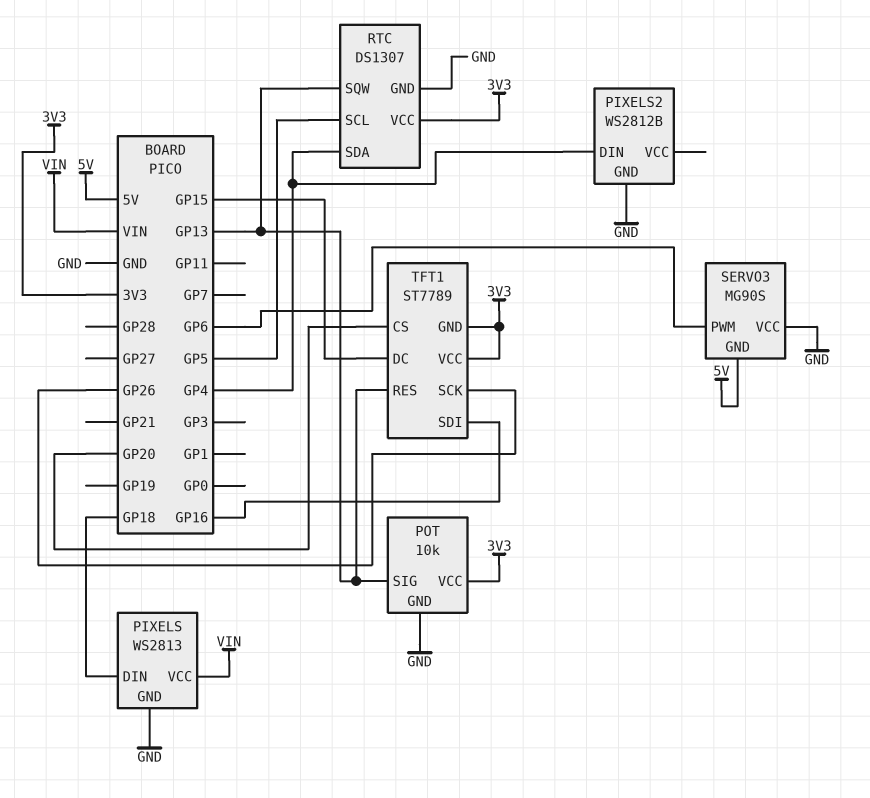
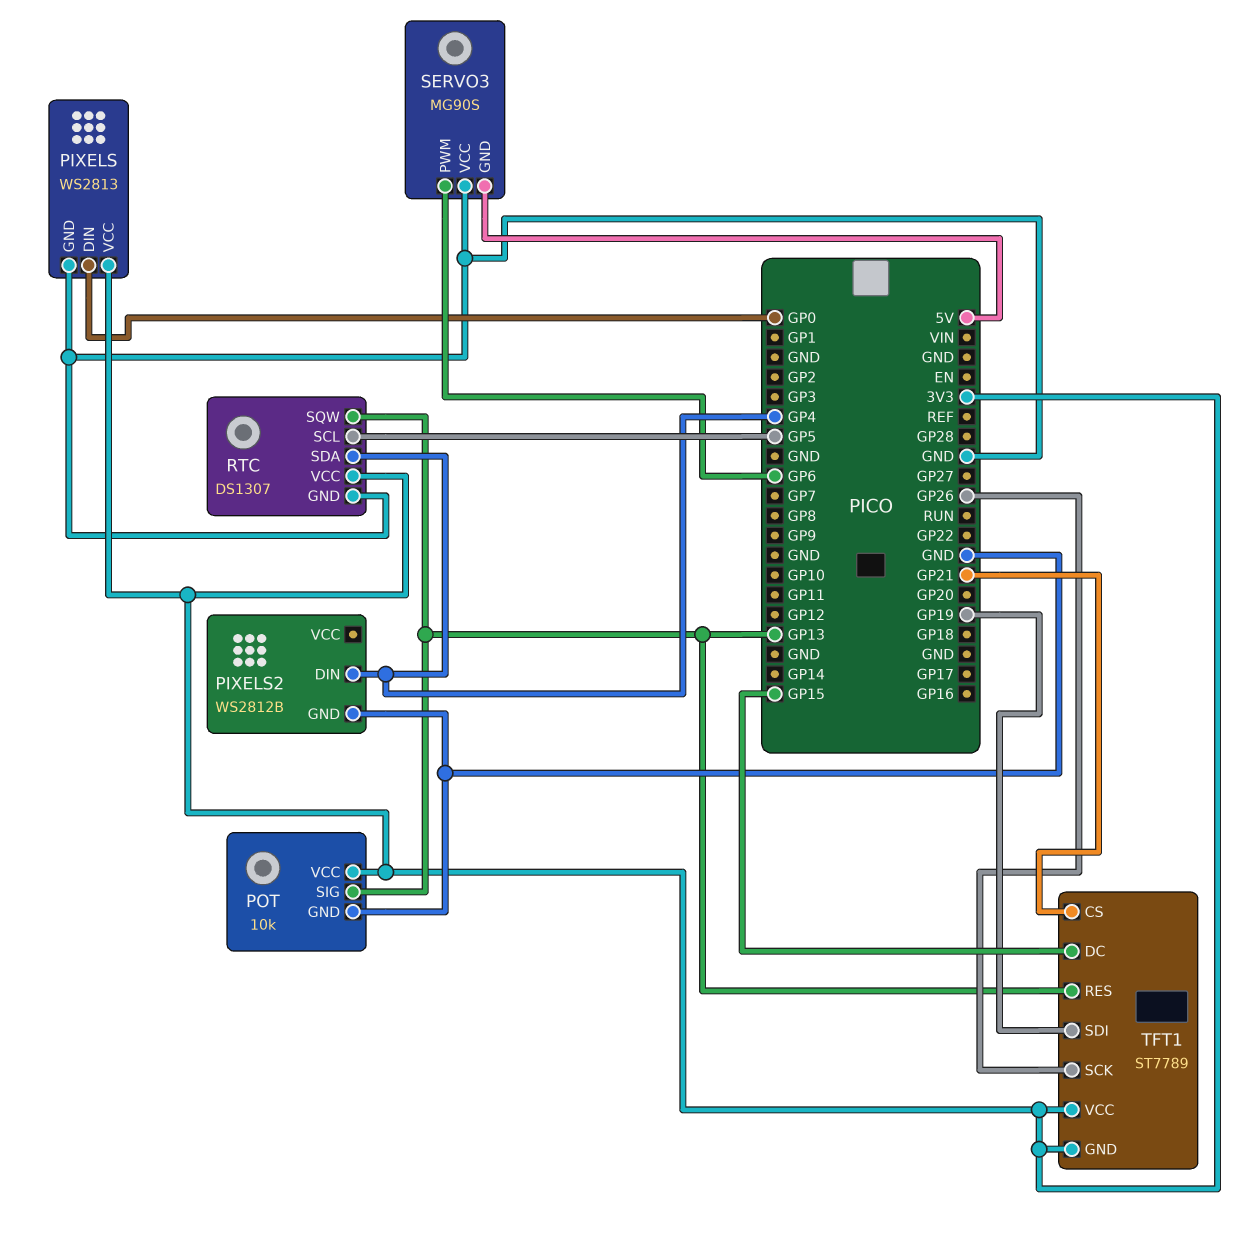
PIXELS pin DIN: GP18 -> GP0
PIXELS pin VCC: VIN -> 3V3
TFT1 pin CS: GP20 -> GP21
TFT1 pin SDI: GP16 -> GP19

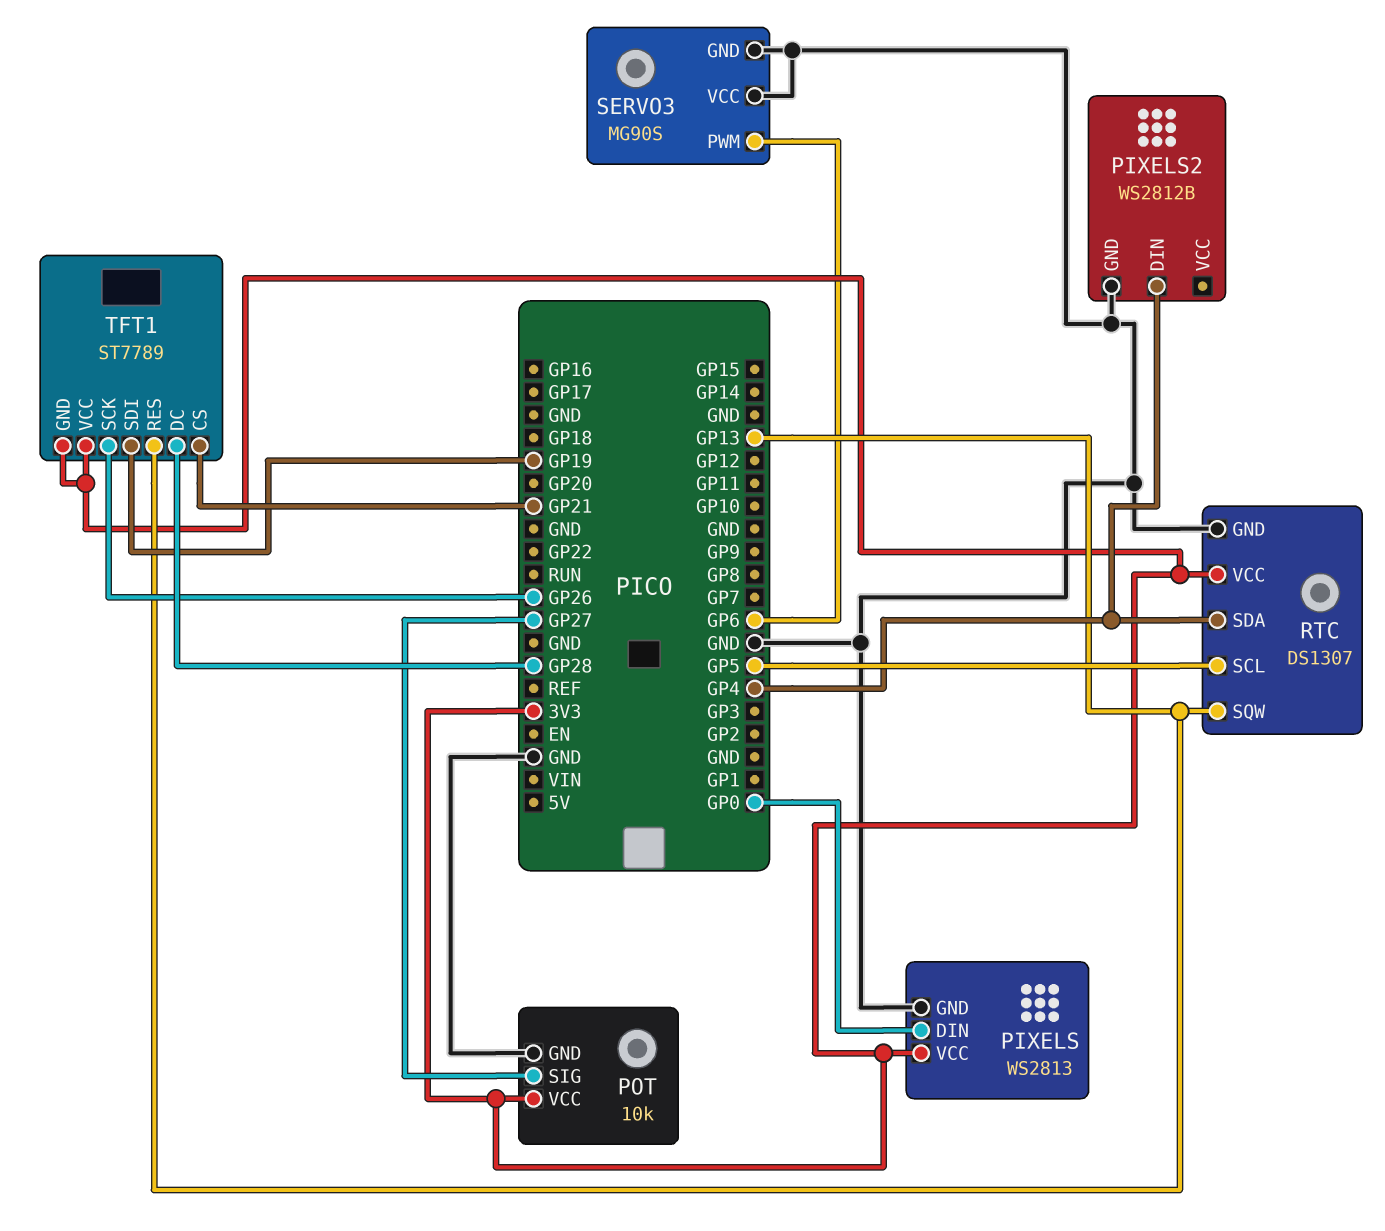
POT pin SIG: GP13 -> GP27
SERVO3 pin GND: 5V -> GND
TFT1 pin DC: GP15 -> GP28

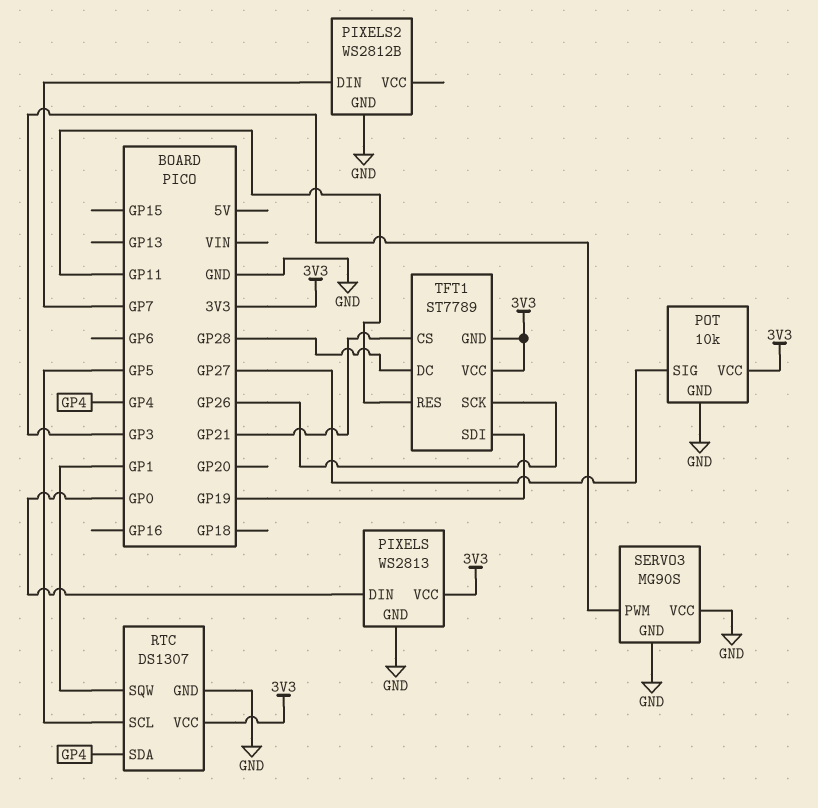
PIXELS2 pin DIN: GP4 -> GP7
RTC pin SQW: GP13 -> GP1
SERVO3 pin PWM: GP6 -> GP3
TFT1 pin RES: GP13 -> GP11

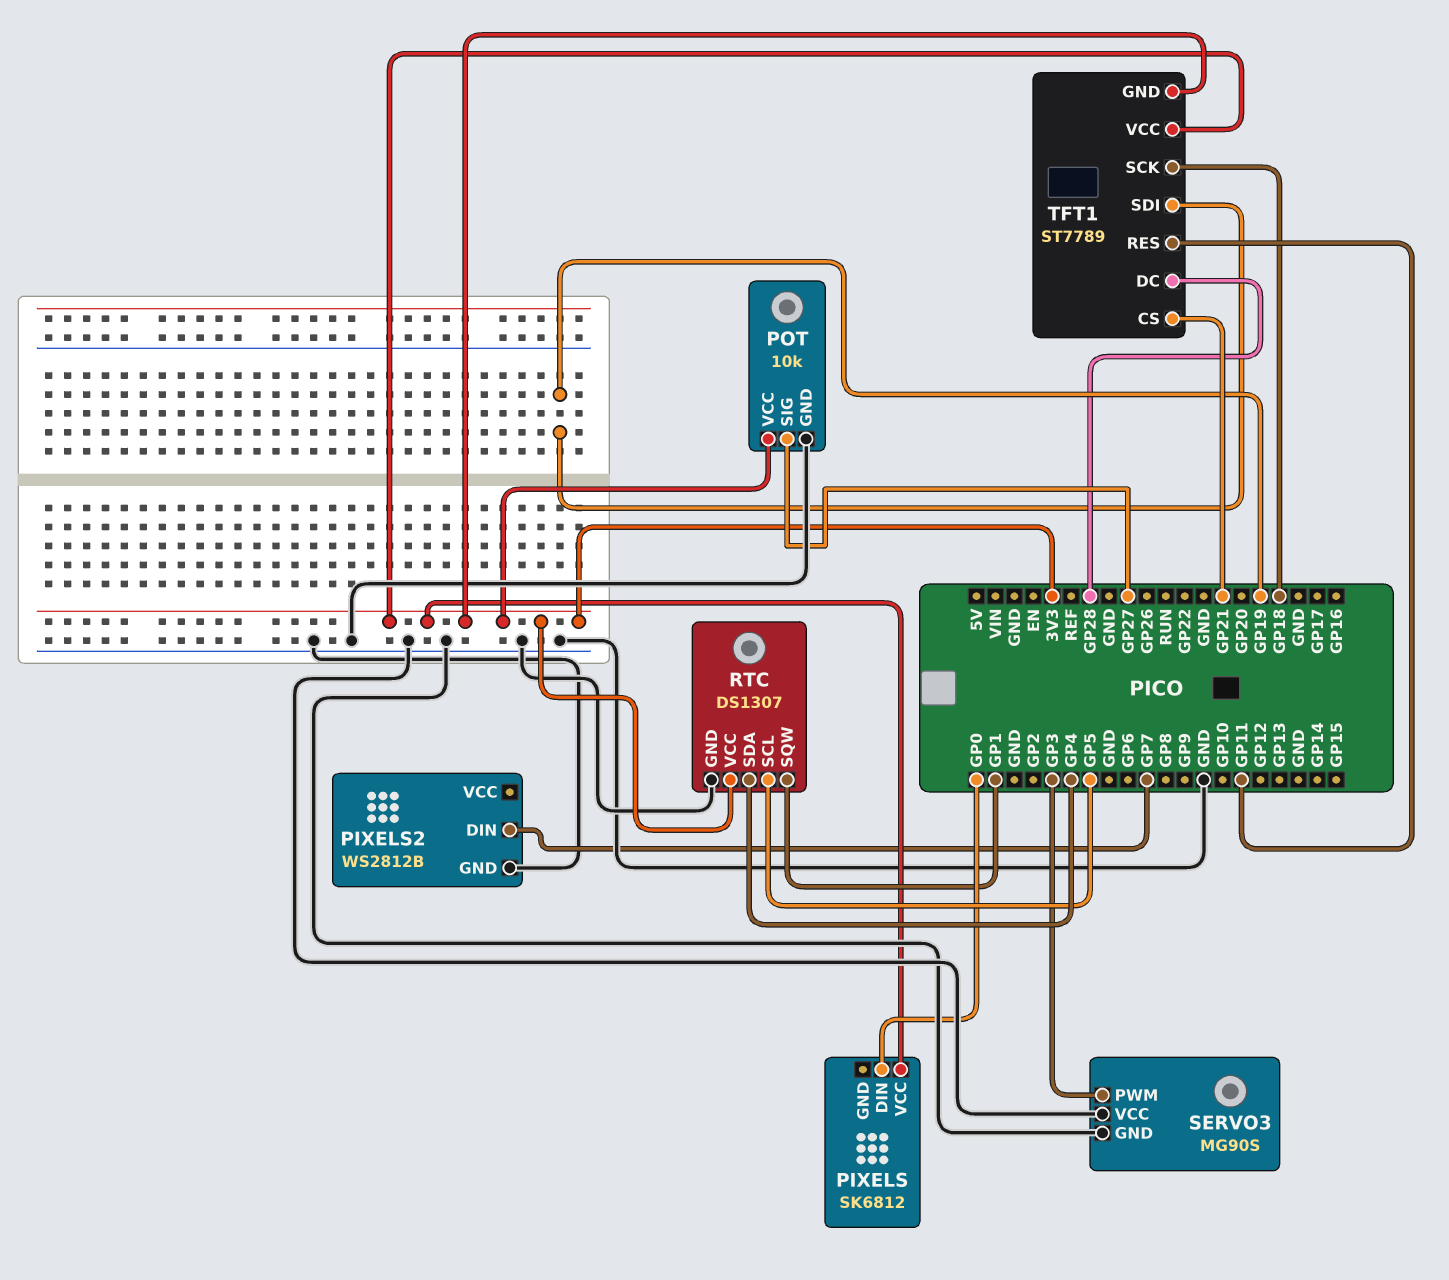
PIXELS: WS2813 -> SK6812
PIXELS pin GND: GND -> none
TFT1 pin SCK: GP26 -> GP18

